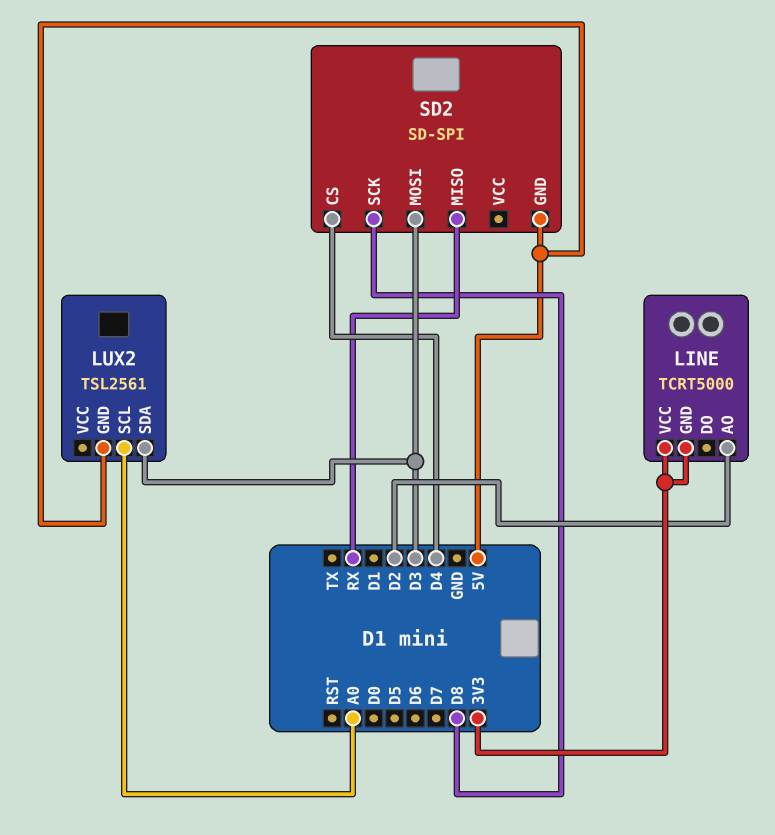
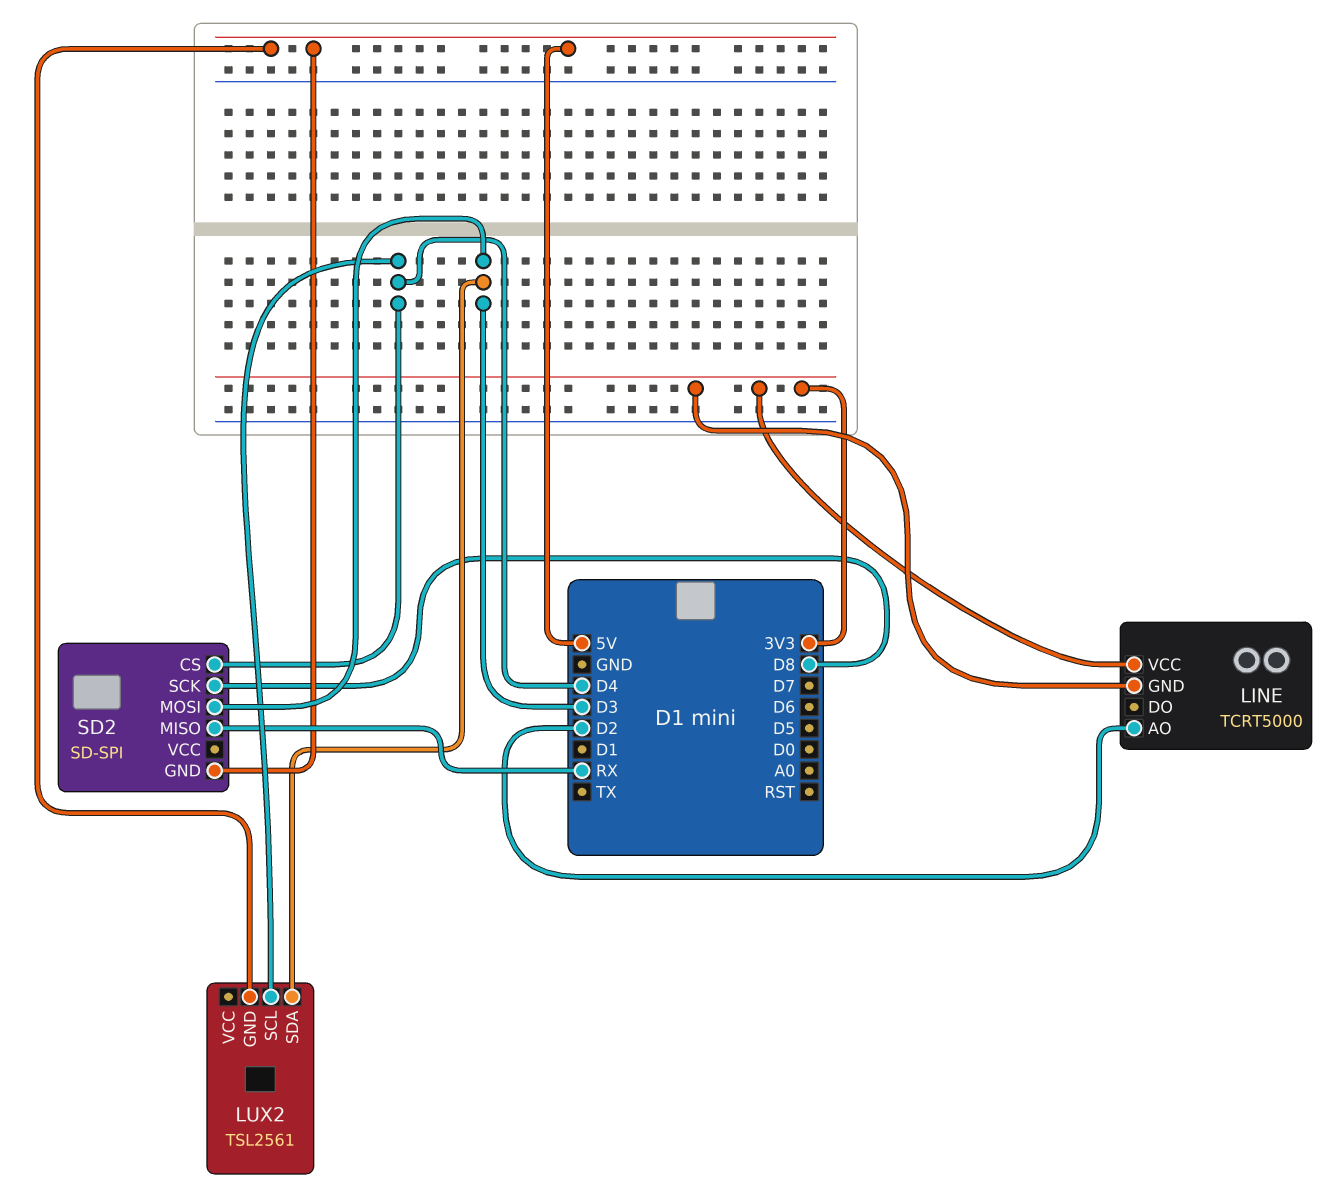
LUX2 pin SCL: A0 -> D4

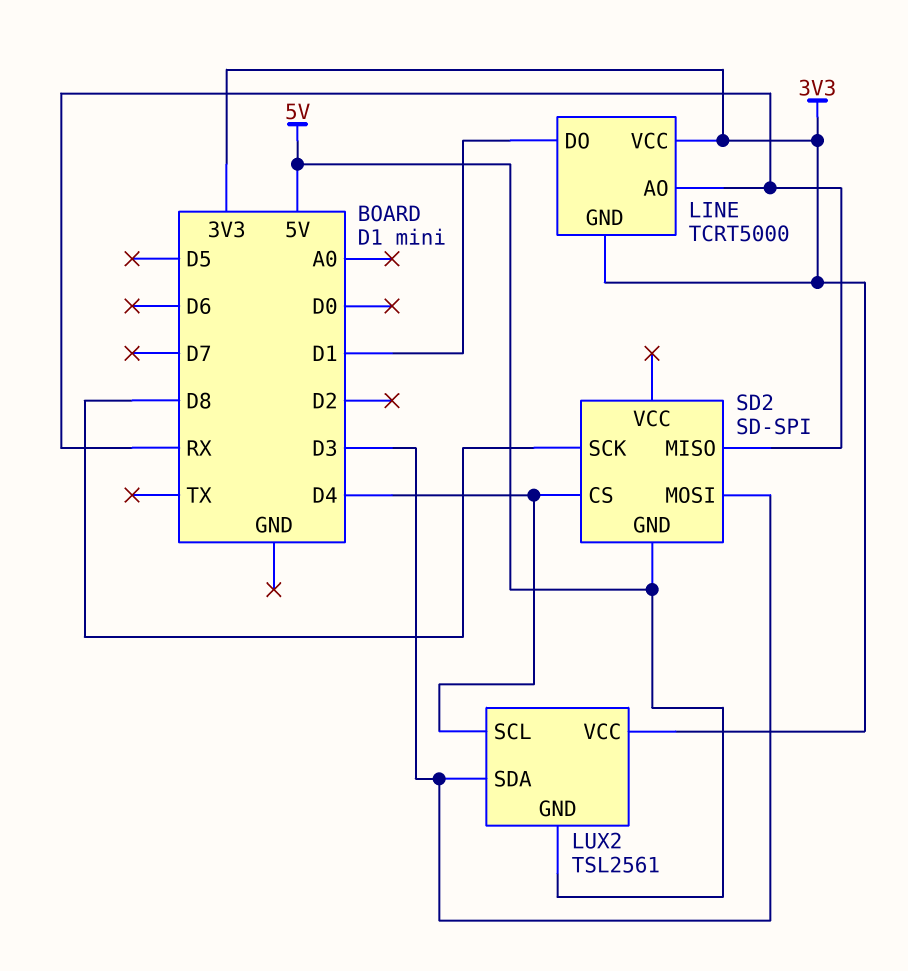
LINE pin AO: D2 -> RX
LINE pin DO: none -> D1
LUX2 pin VCC: none -> 3V3

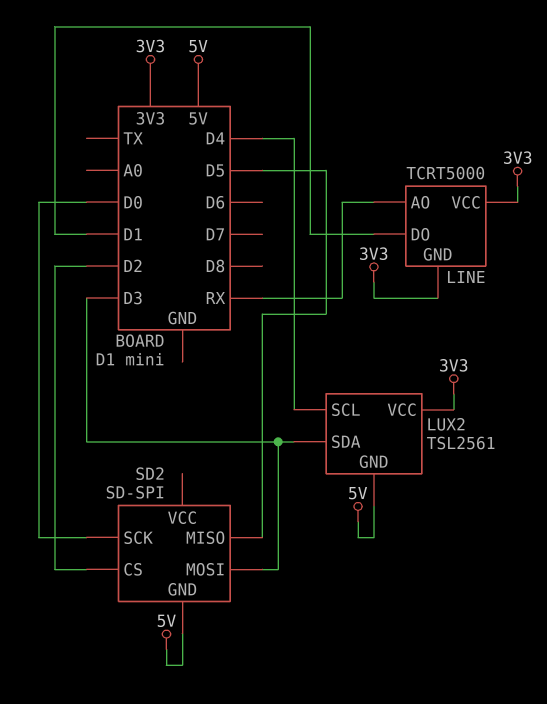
SD2 pin CS: D4 -> D2
SD2 pin MISO: RX -> D5
SD2 pin SCK: D8 -> D0

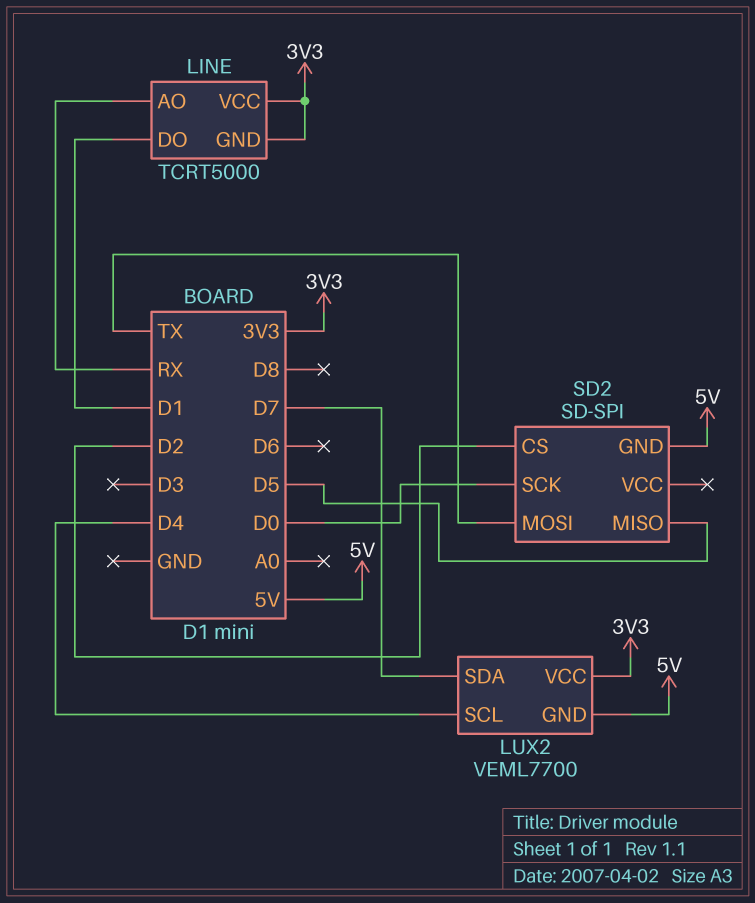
LUX2: TSL2561 -> VEML7700
LUX2 pin SDA: D3 -> D7
SD2 pin MOSI: D3 -> TX

